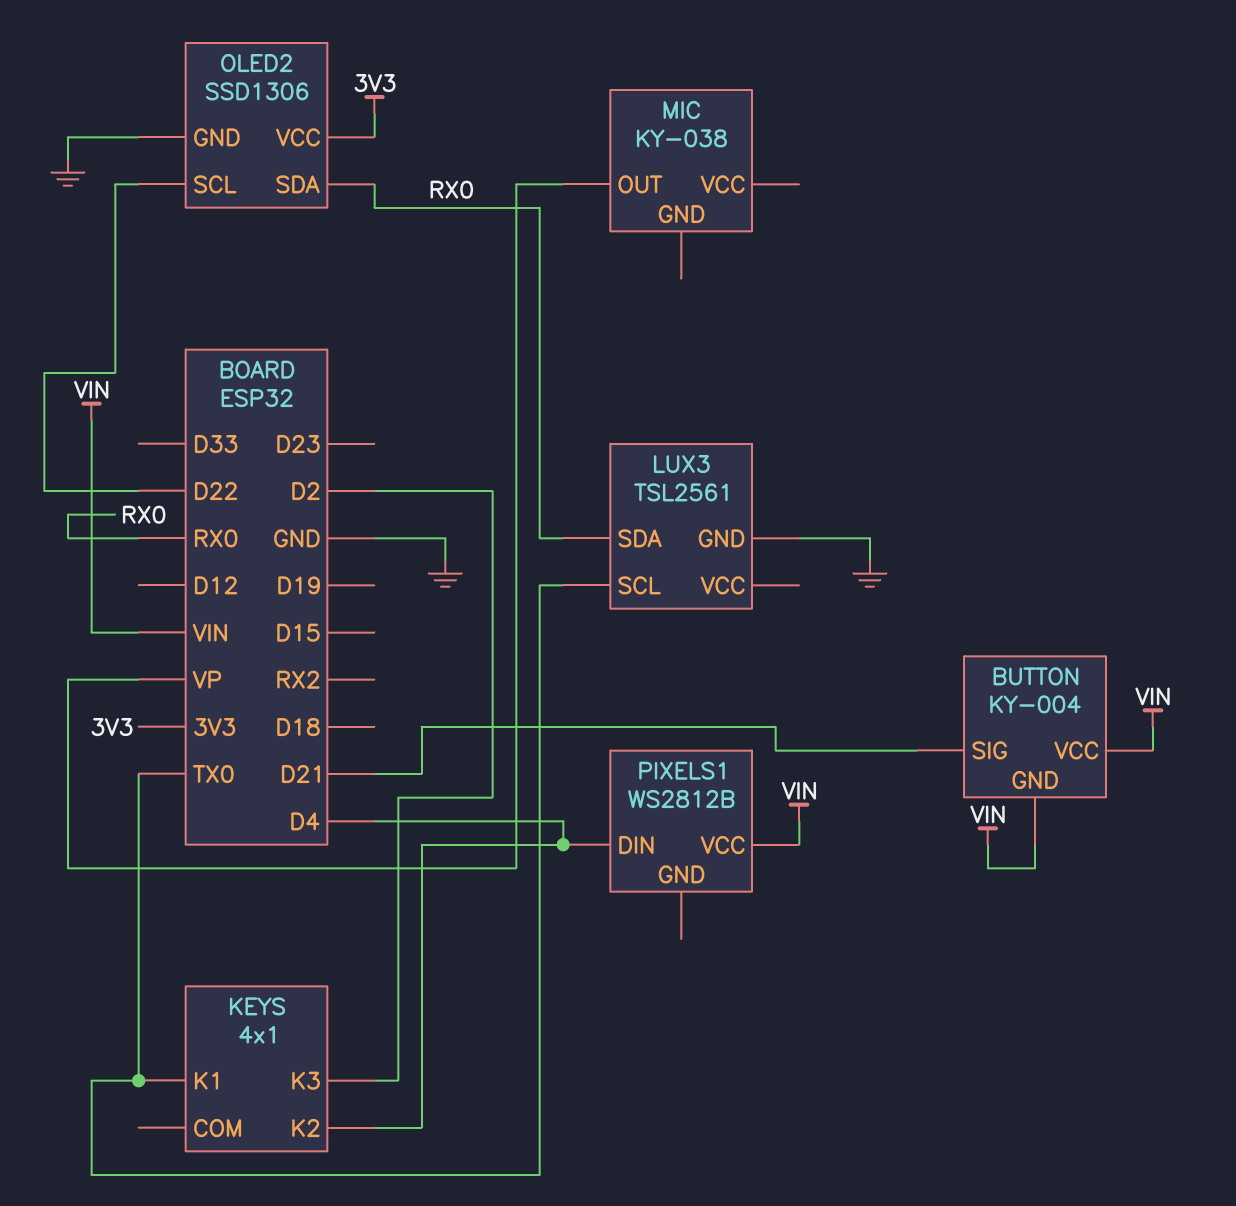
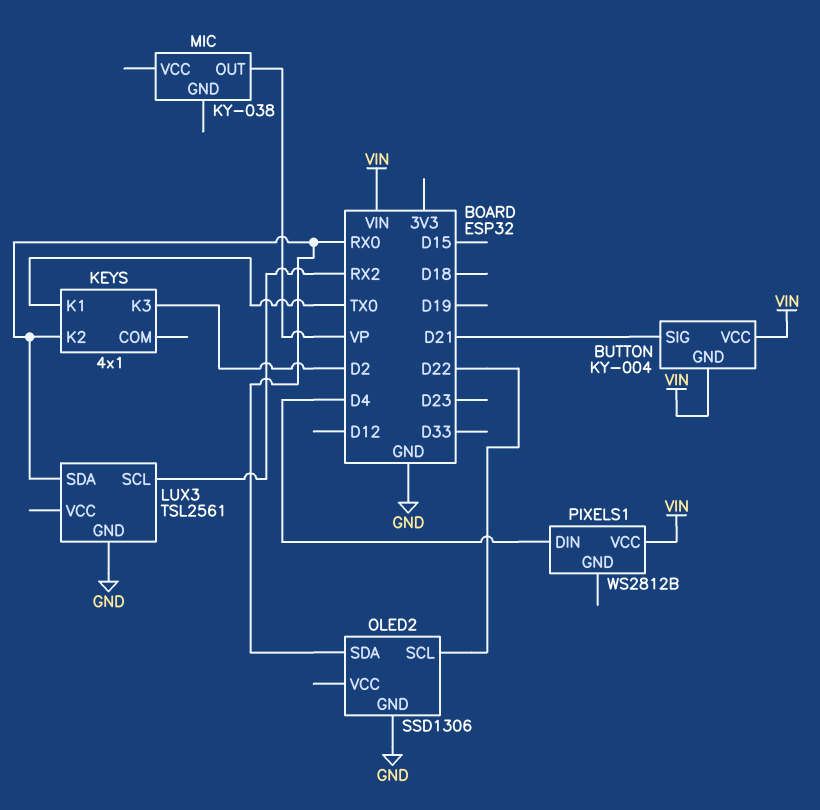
KEYS pin K2: D4 -> RX0
LUX3 pin SCL: TX0 -> RX2
OLED2 pin VCC: 3V3 -> none

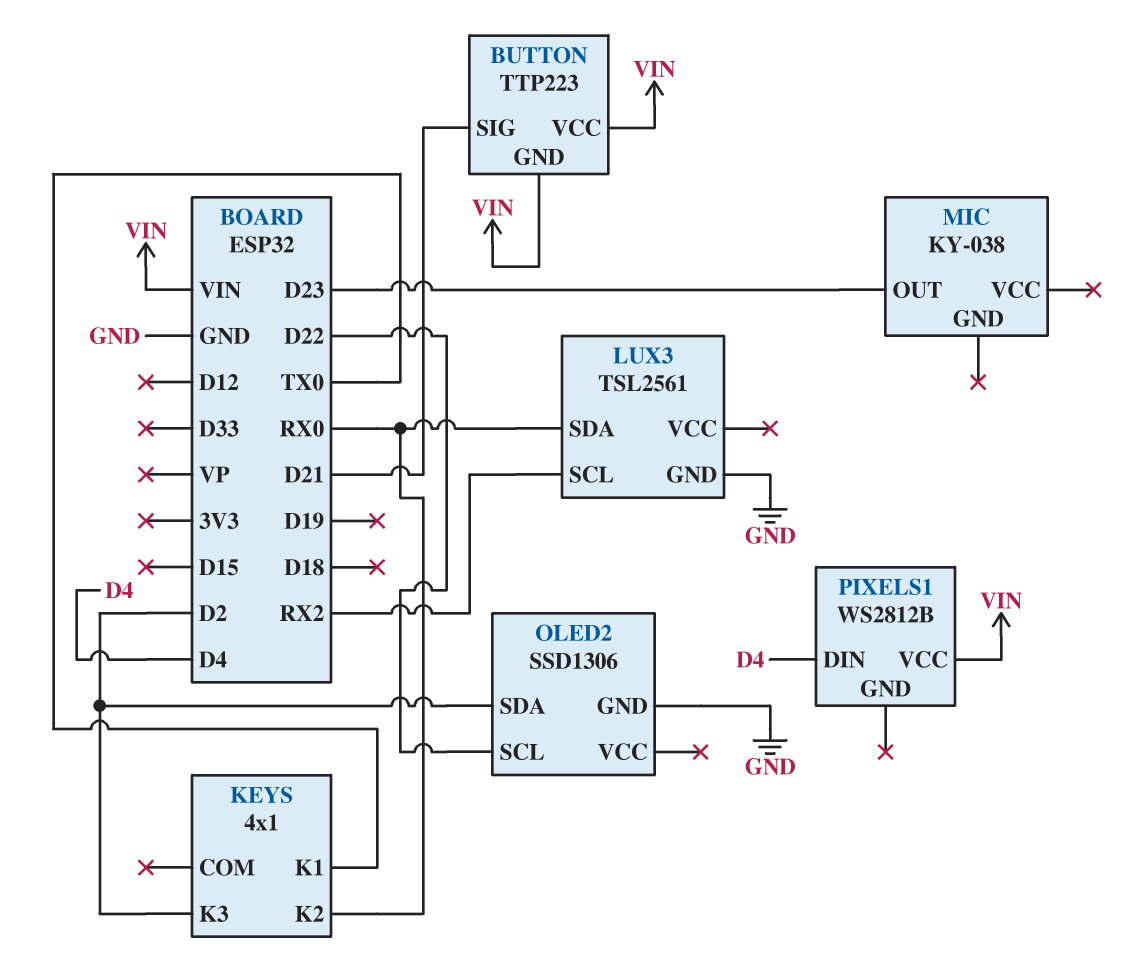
BUTTON: KY-004 -> TTP223
MIC pin OUT: VP -> D23
OLED2 pin SDA: RX0 -> D2

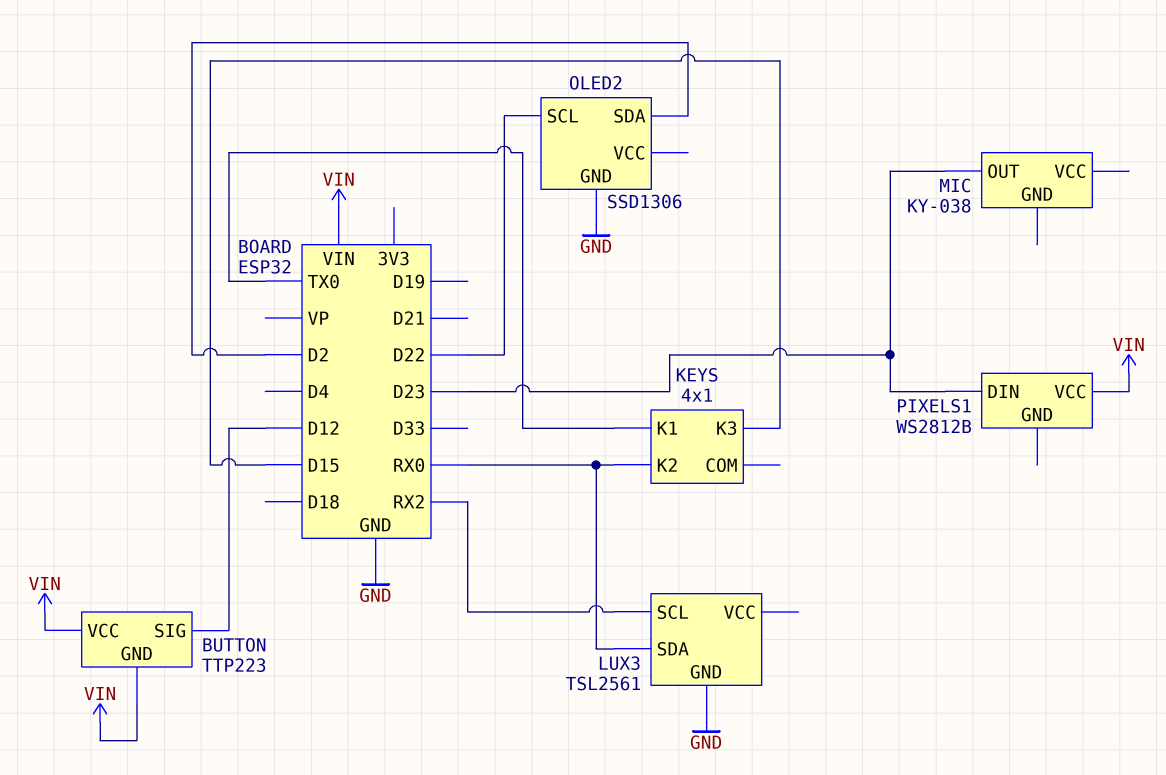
BUTTON pin SIG: D21 -> D12
KEYS pin K3: D2 -> D15
PIXELS1 pin DIN: D4 -> D23

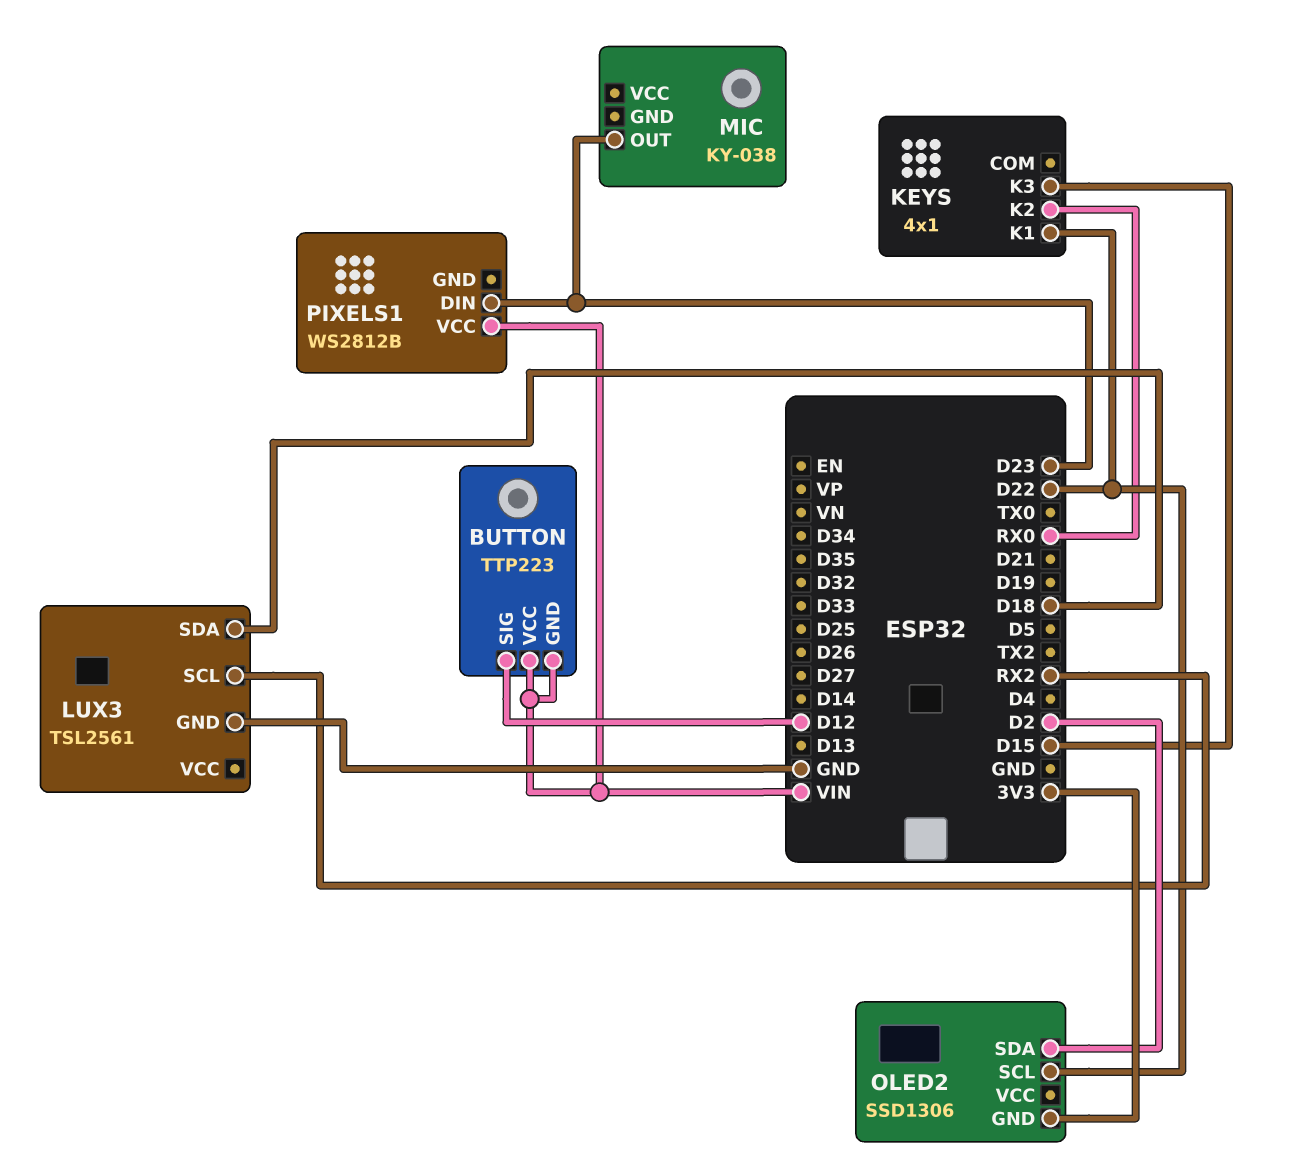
KEYS pin K1: TX0 -> D22
LUX3 pin SDA: RX0 -> D18
OLED2 pin GND: GND -> 3V3

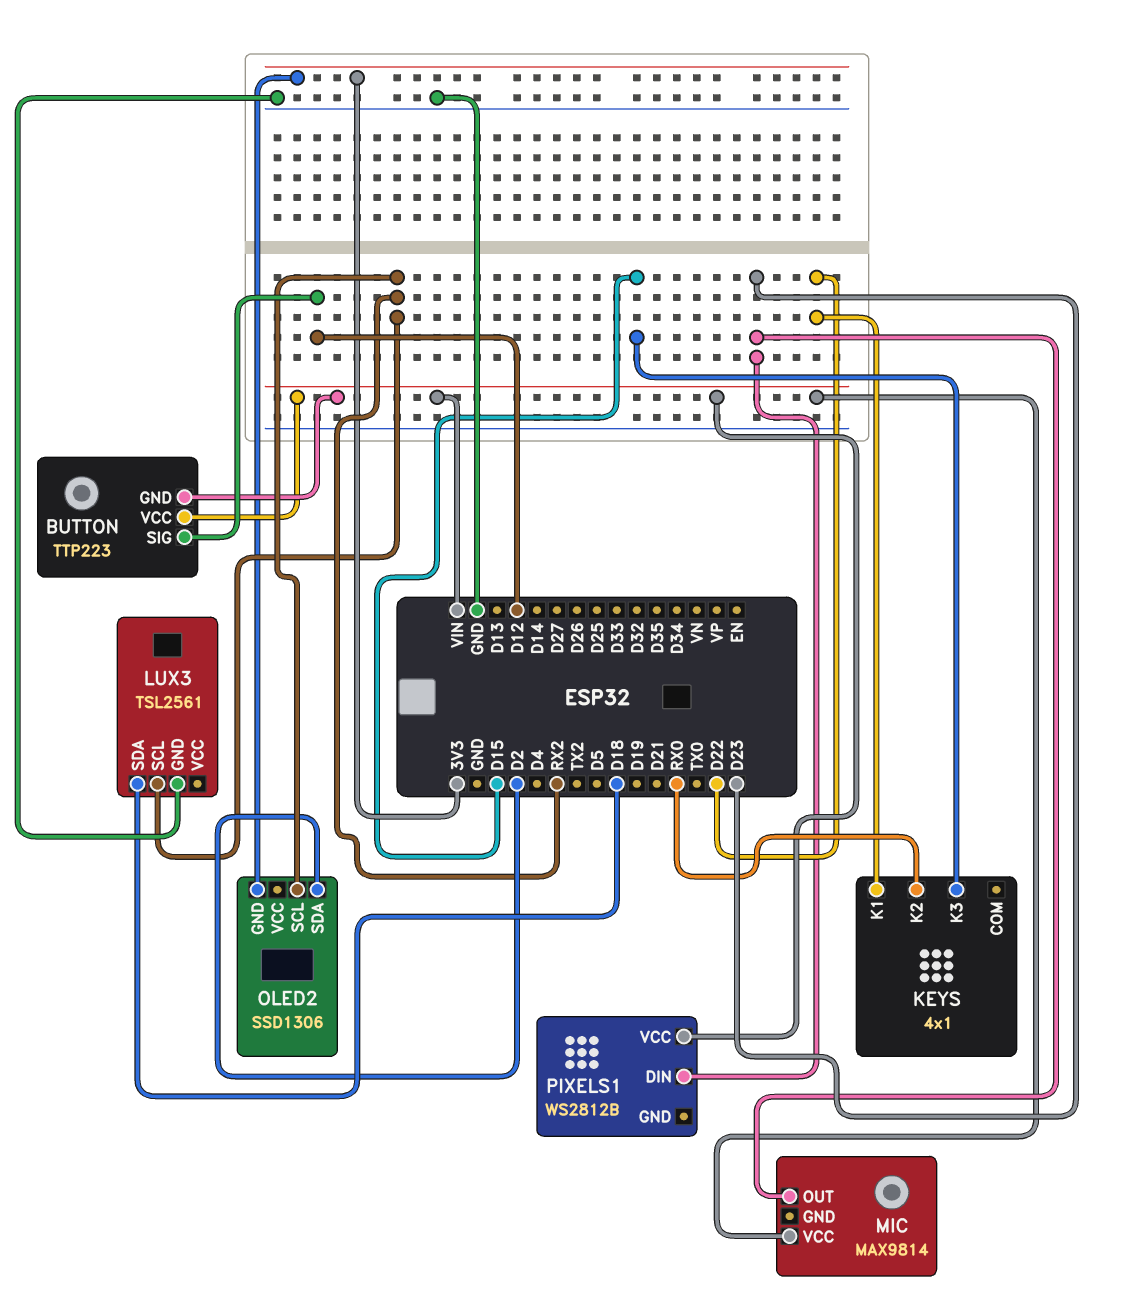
MIC: KY-038 -> MAX9814
MIC pin VCC: none -> VIN
OLED2 pin SCL: D22 -> RX2

